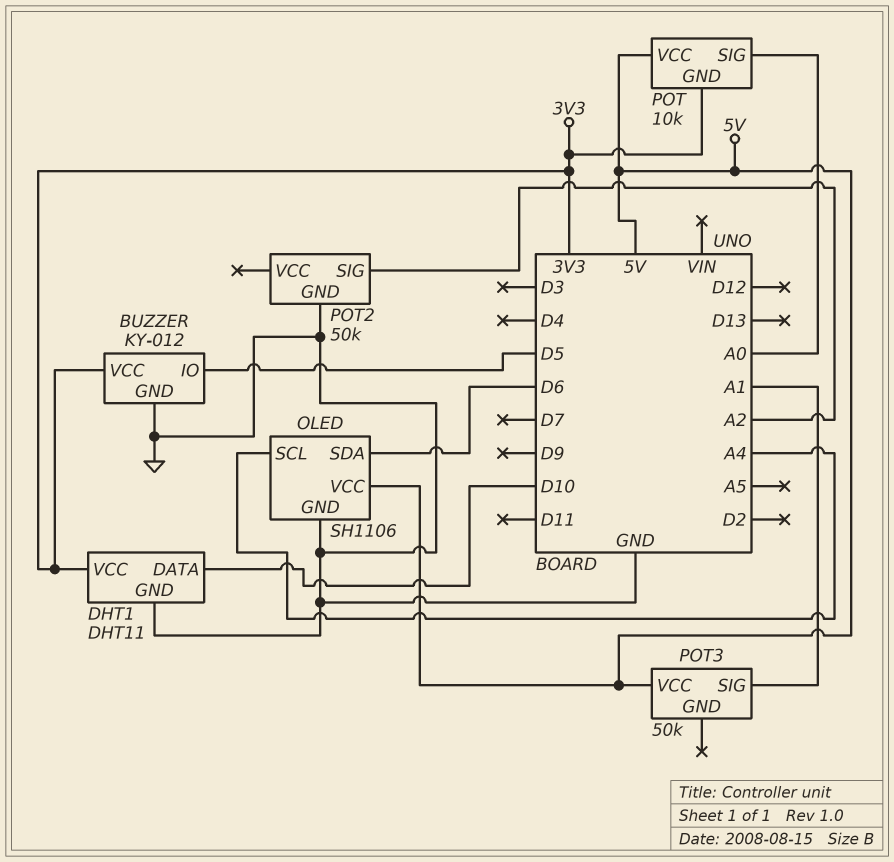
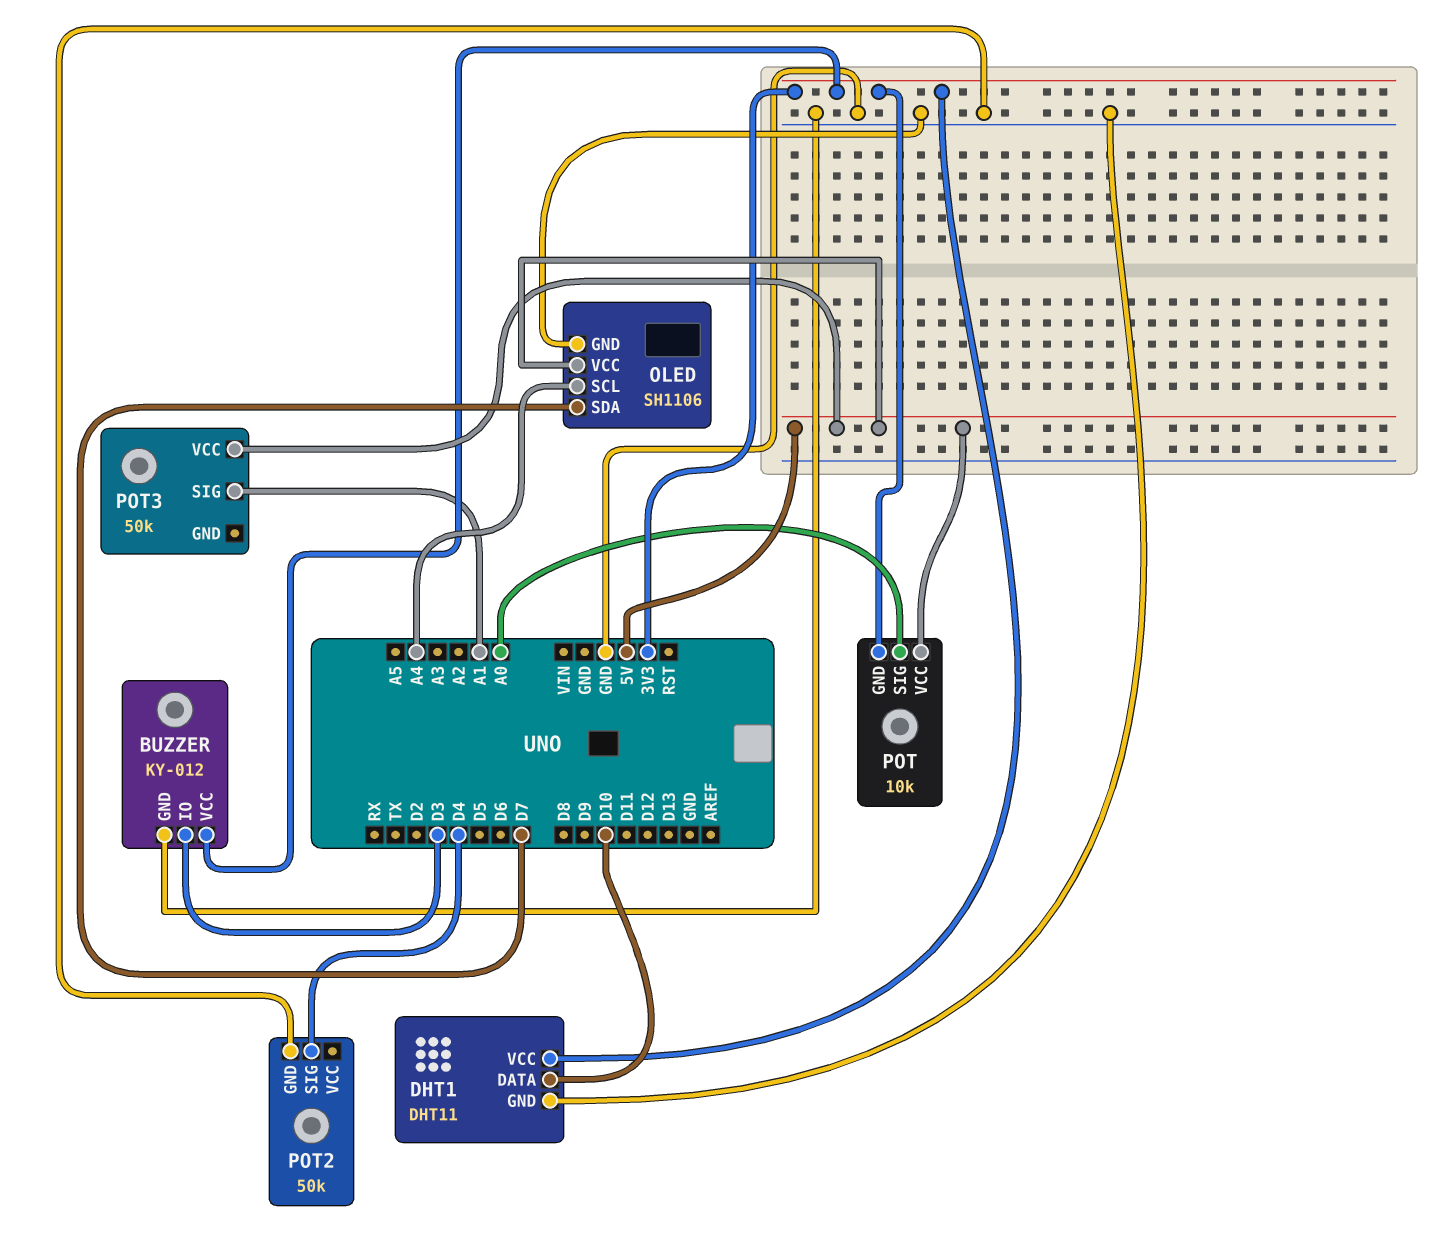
BUZZER pin IO: D5 -> D3
OLED pin SDA: D6 -> D7
POT2 pin SIG: A2 -> D4

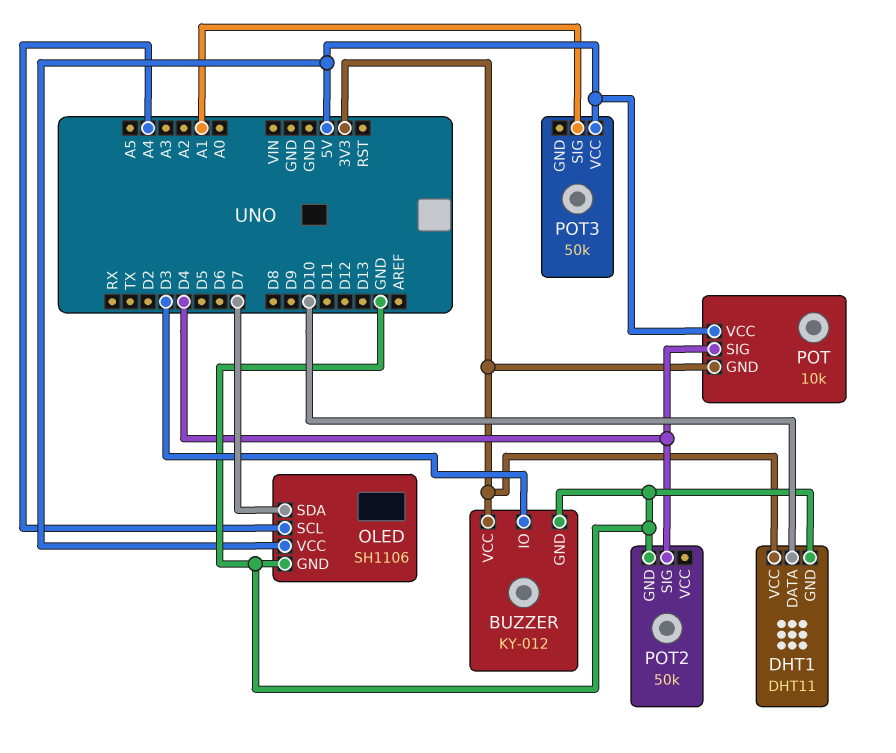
POT pin SIG: A0 -> D4

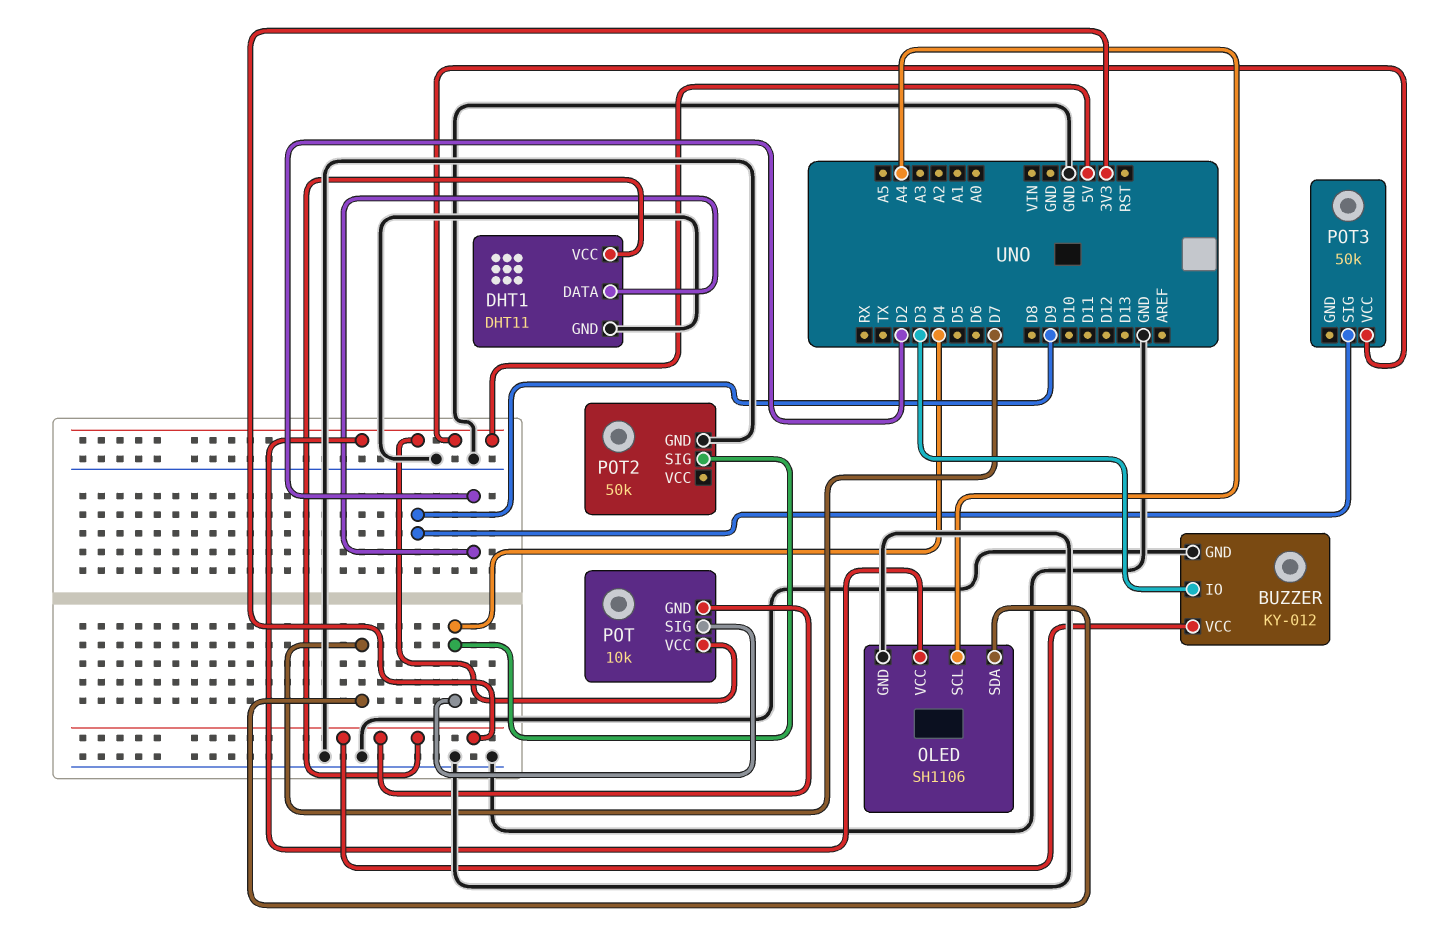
DHT1 pin DATA: D10 -> D2
POT3 pin SIG: A1 -> D9

